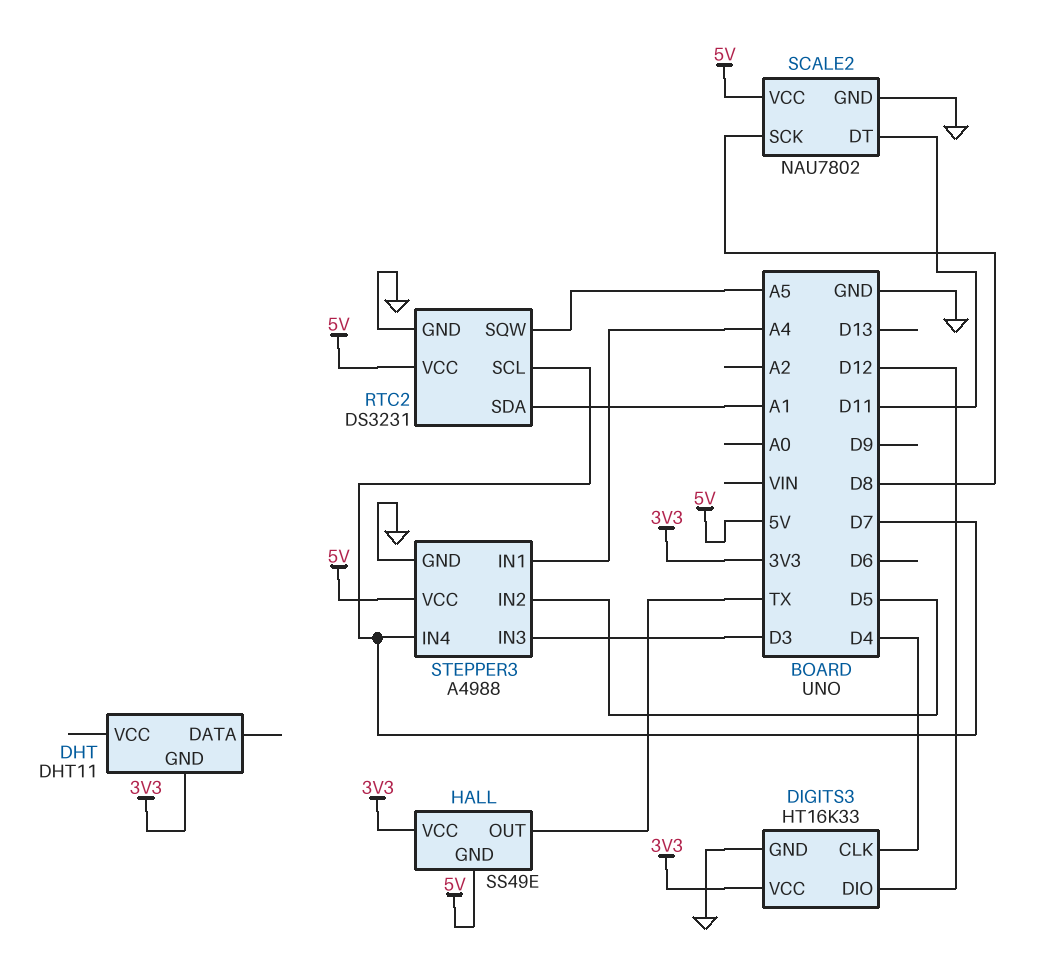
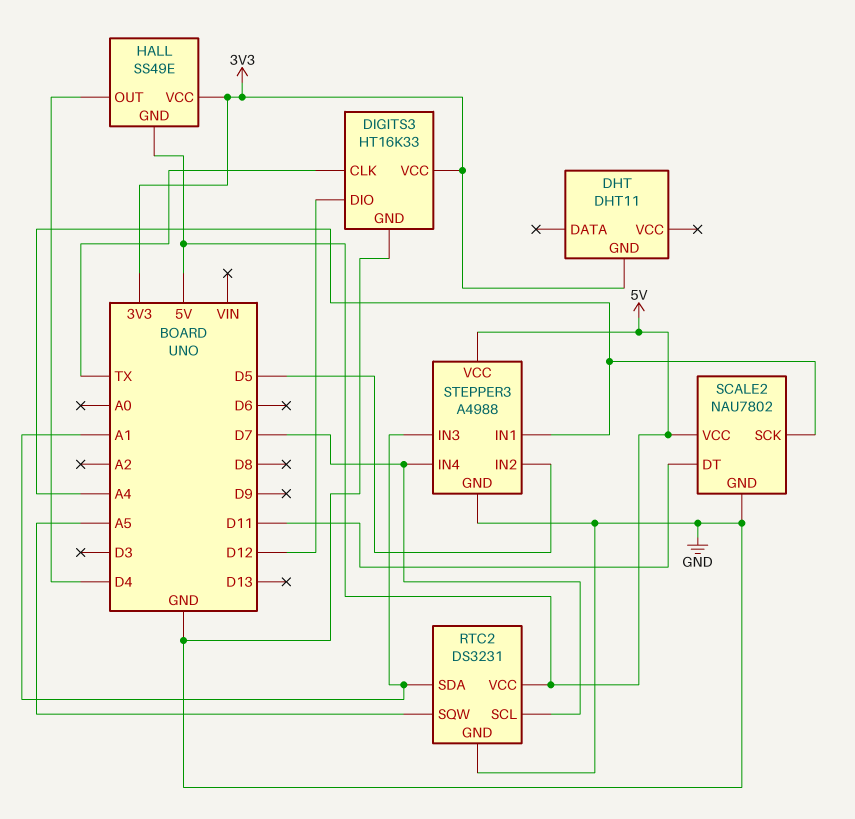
DIGITS3 pin CLK: D4 -> TX
HALL pin OUT: TX -> D4
SCALE2 pin SCK: D8 -> A4
STEPPER3 pin IN3: D3 -> A1

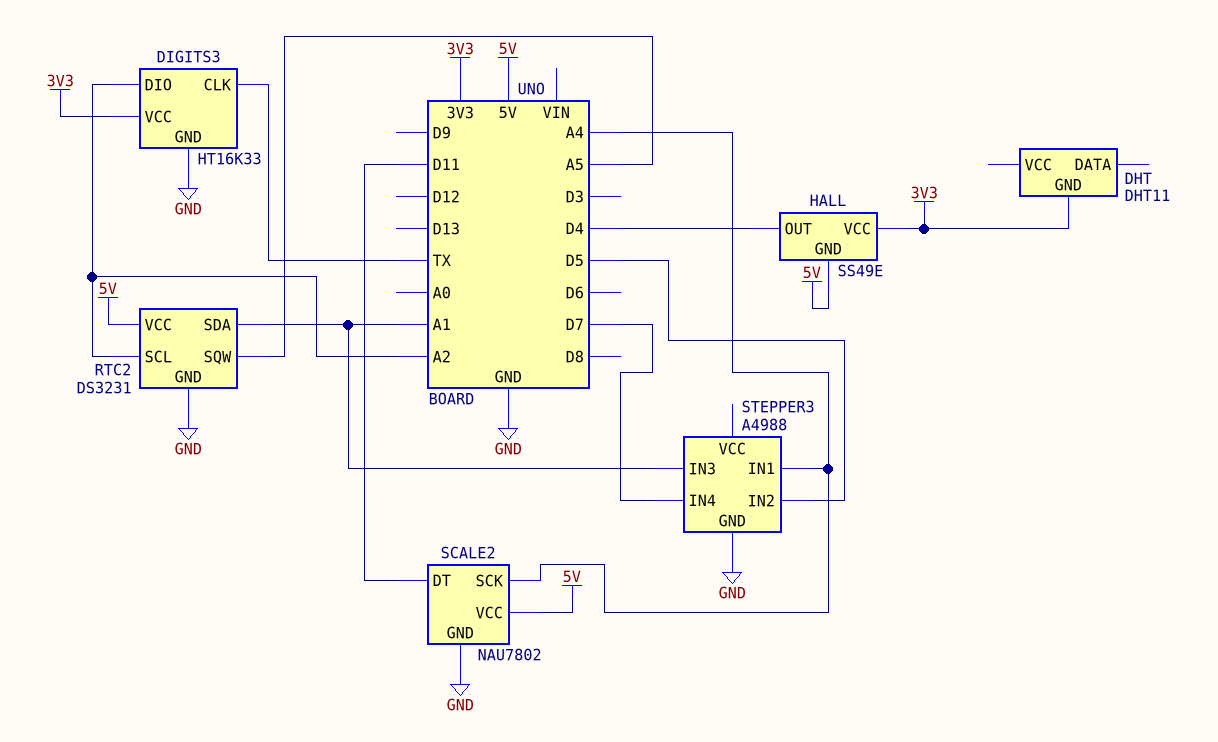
DIGITS3 pin DIO: D12 -> A2
RTC2 pin SCL: D7 -> A2
STEPPER3 pin VCC: 5V -> none

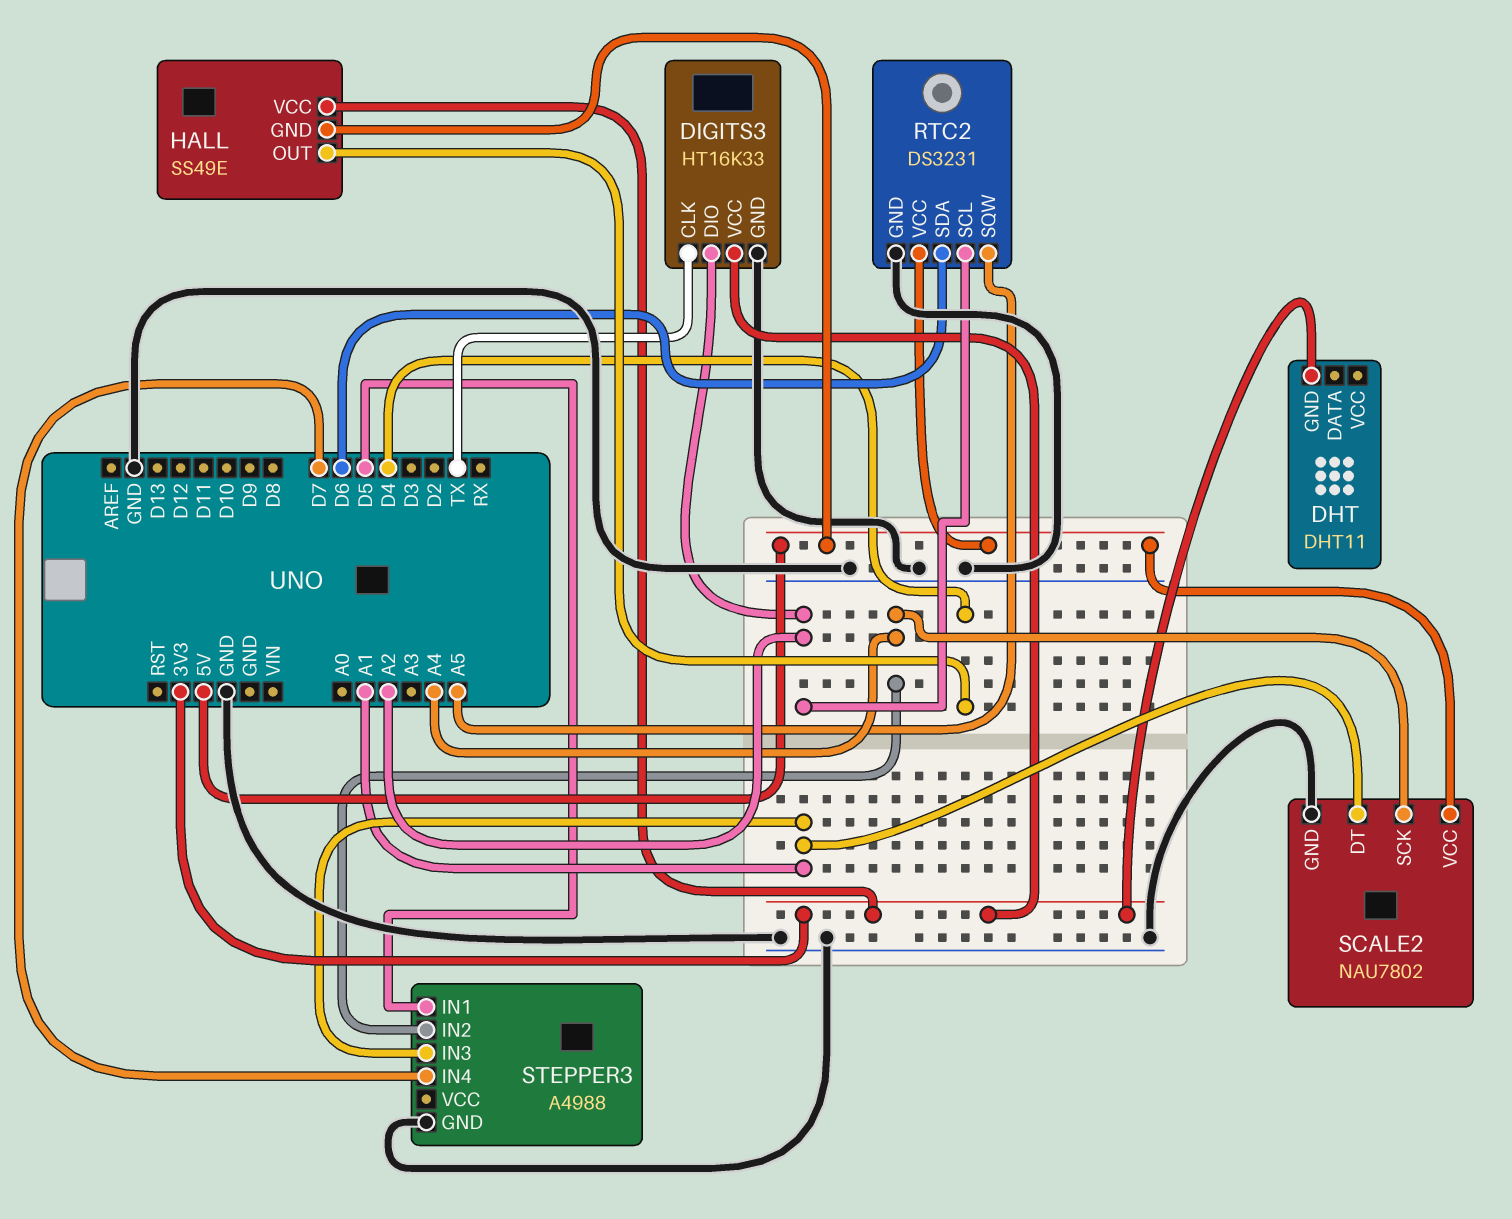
RTC2 pin SDA: A1 -> D6
SCALE2 pin DT: D11 -> A1
STEPPER3 pin IN1: A4 -> D5
STEPPER3 pin IN2: D5 -> A4

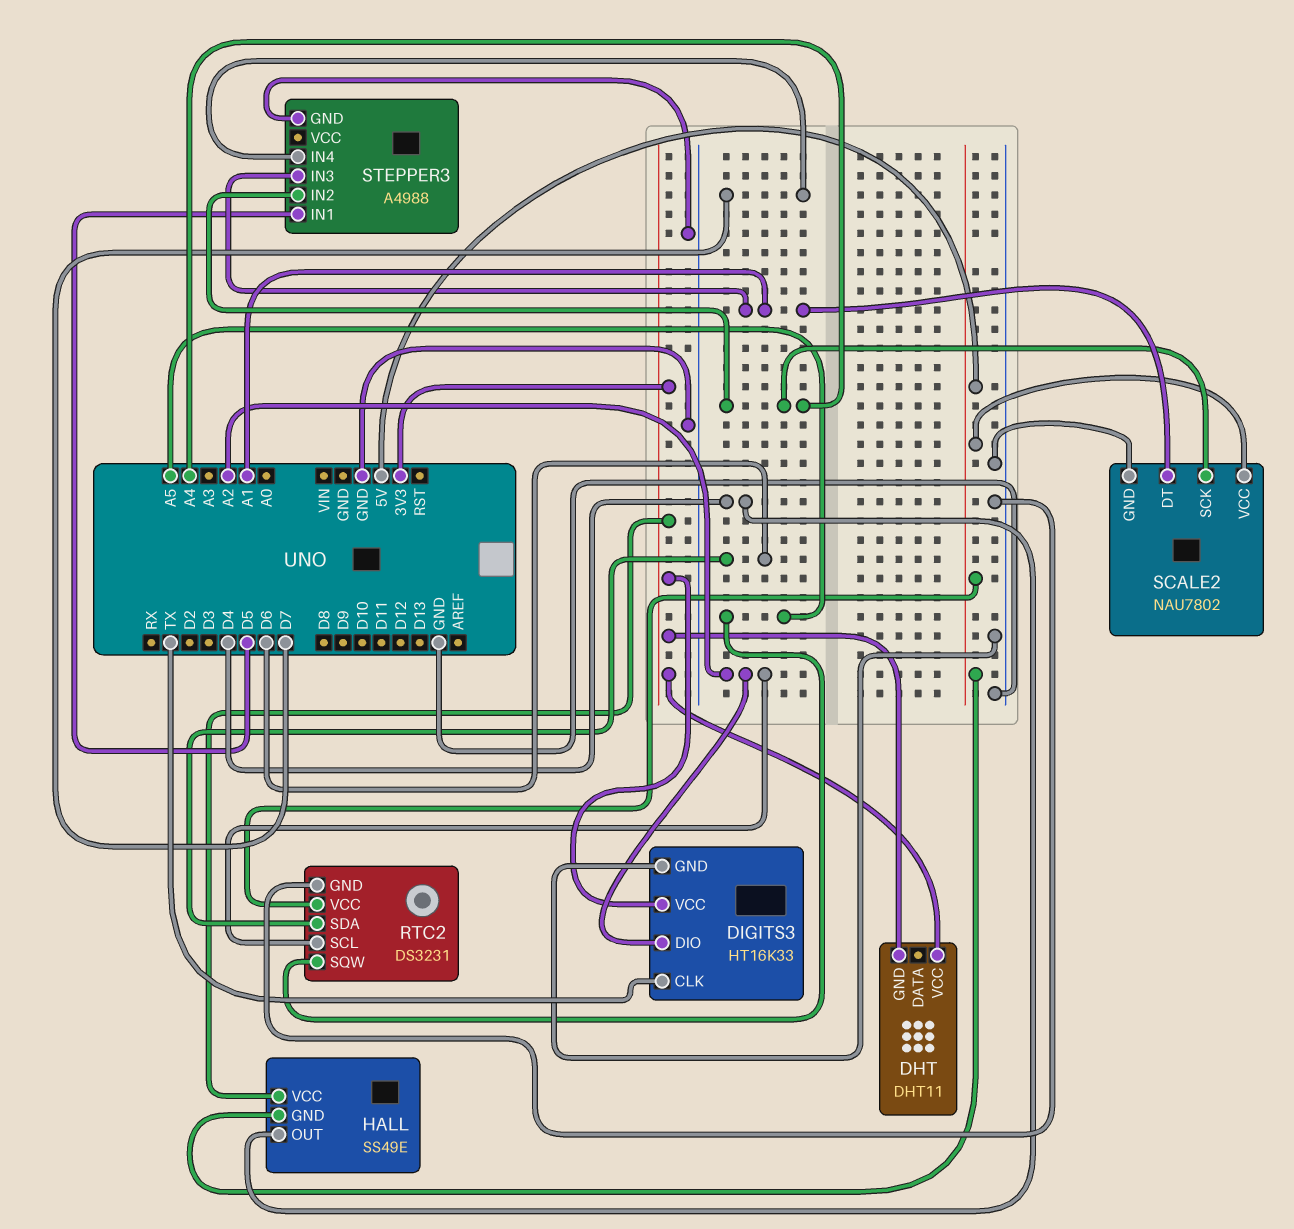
DHT pin VCC: none -> 3V3

